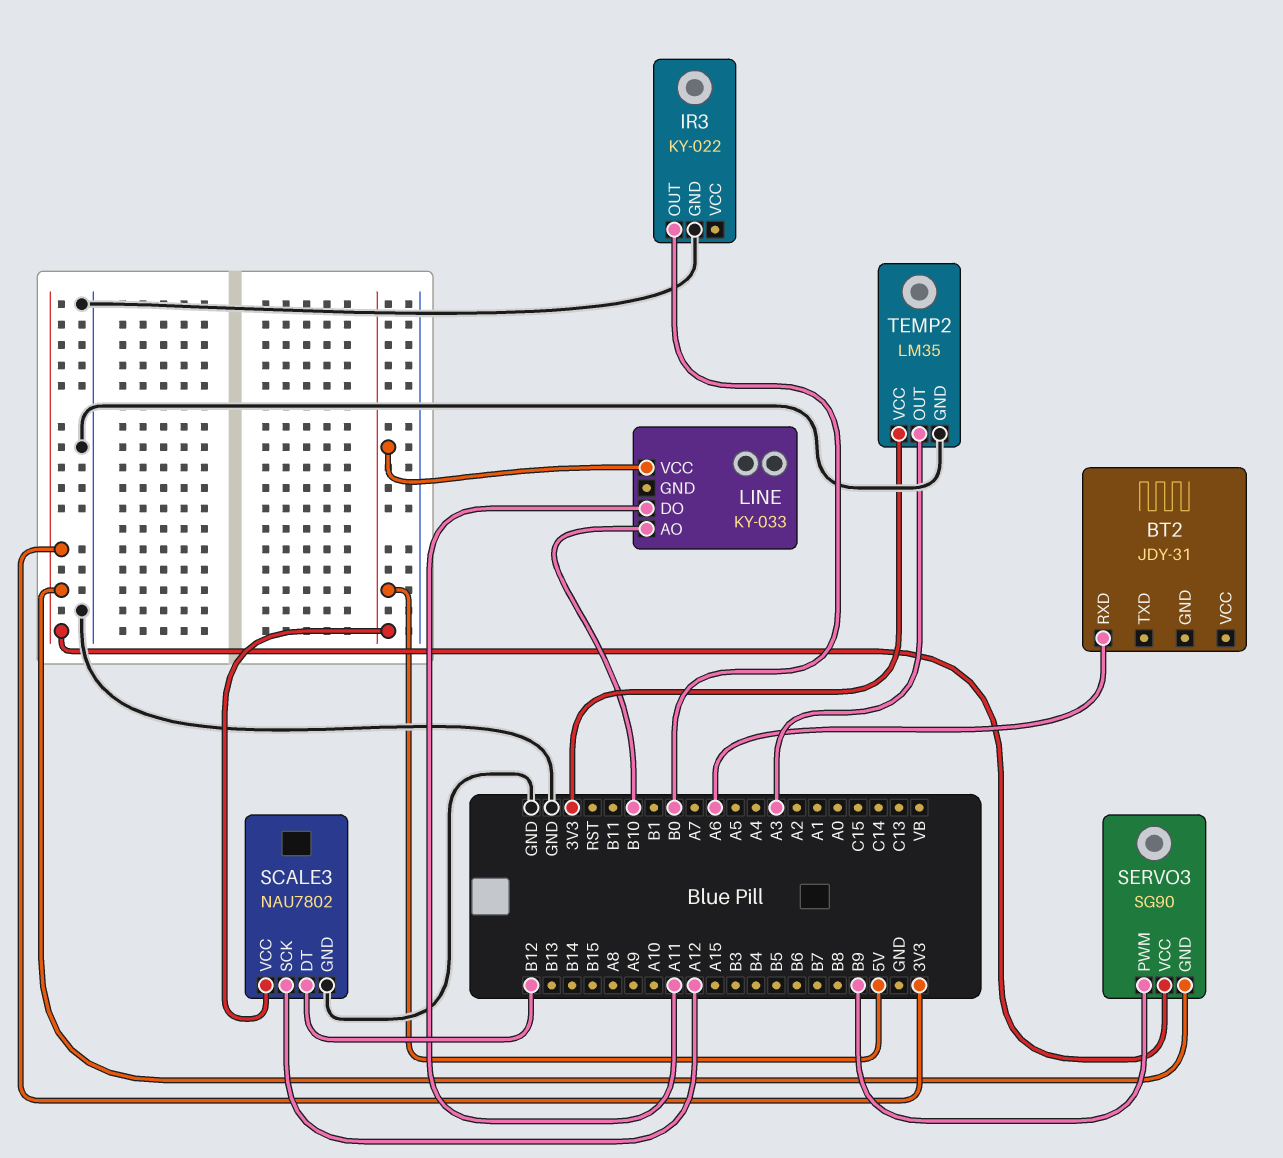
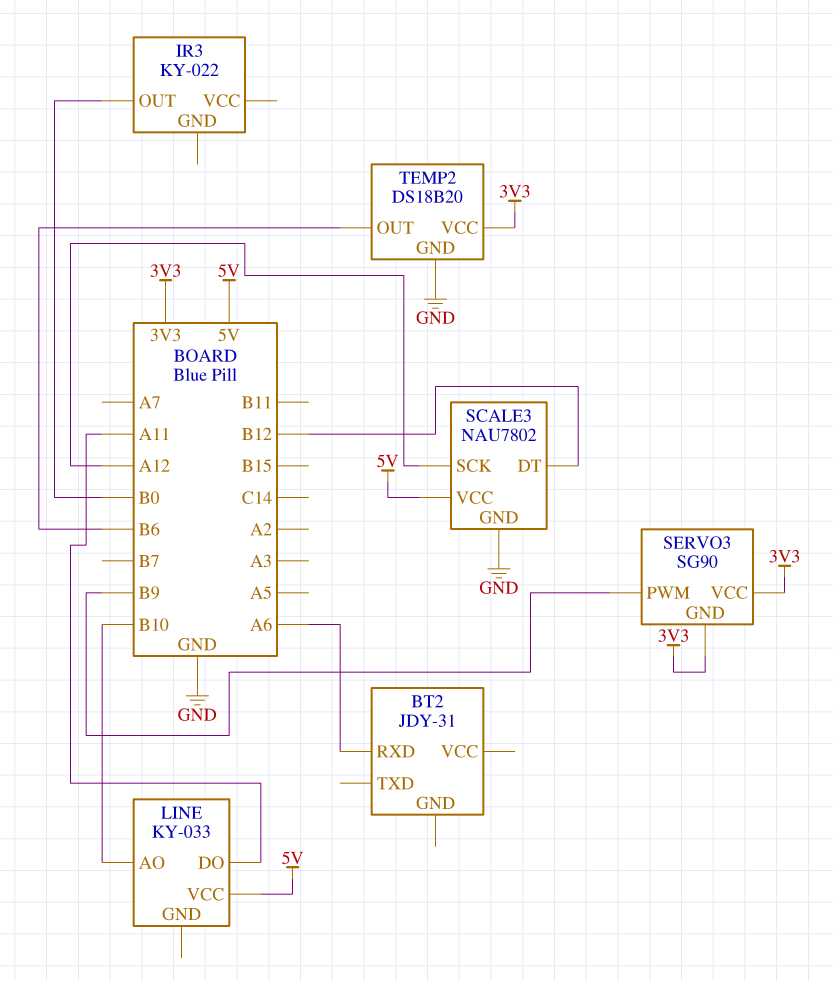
IR3 pin GND: GND -> none
TEMP2: LM35 -> DS18B20
TEMP2 pin OUT: A3 -> B6

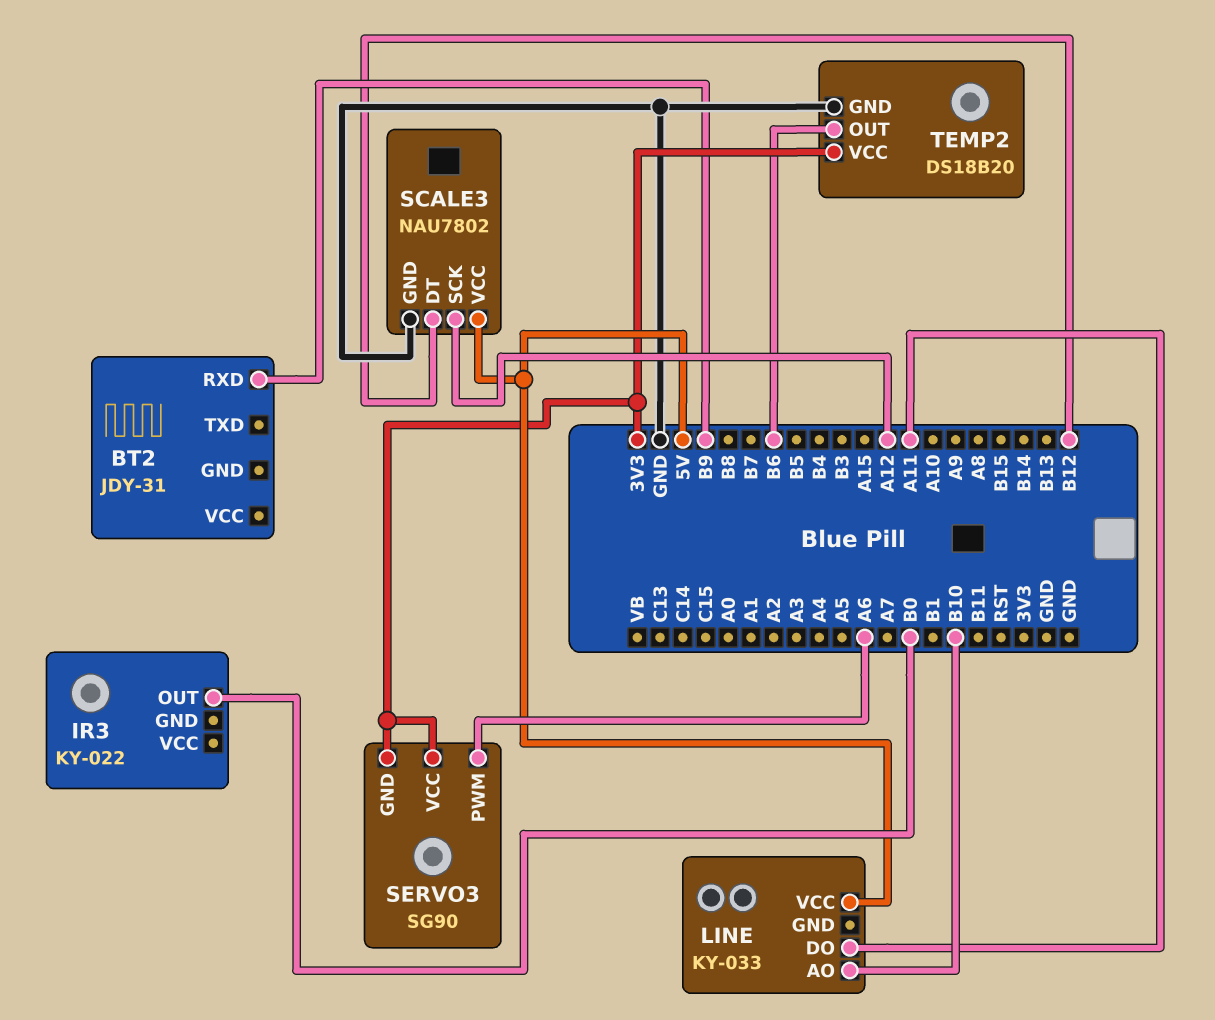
BT2 pin RXD: A6 -> B9
SERVO3 pin PWM: B9 -> A6

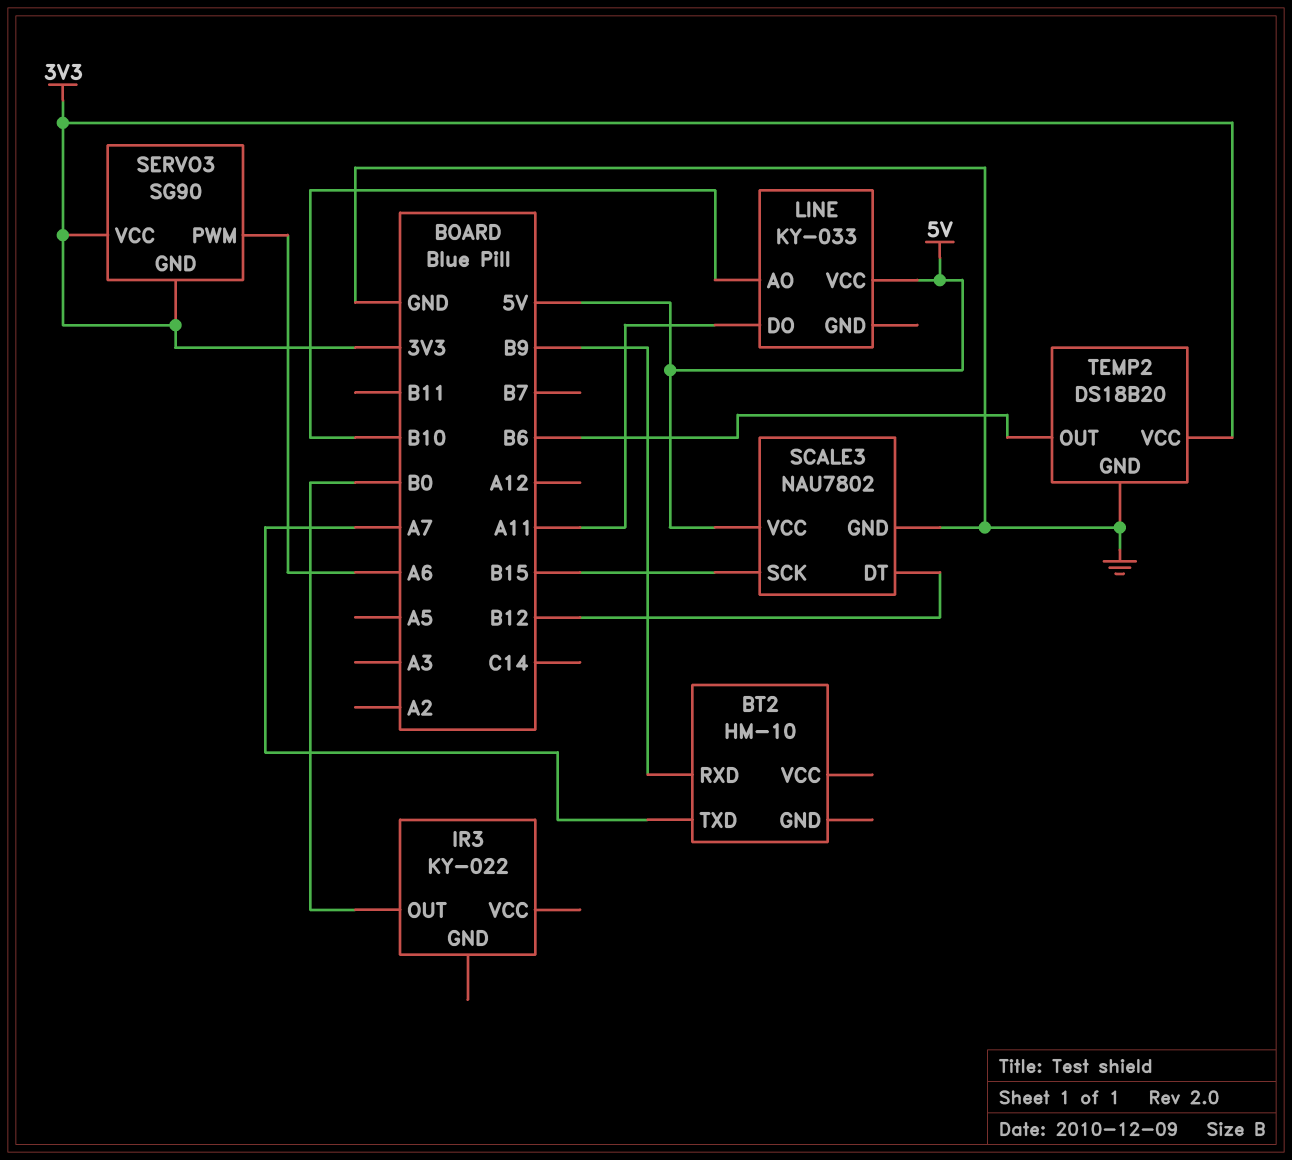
BT2: JDY-31 -> HM-10
BT2 pin TXD: none -> A7
SCALE3 pin SCK: A12 -> B15

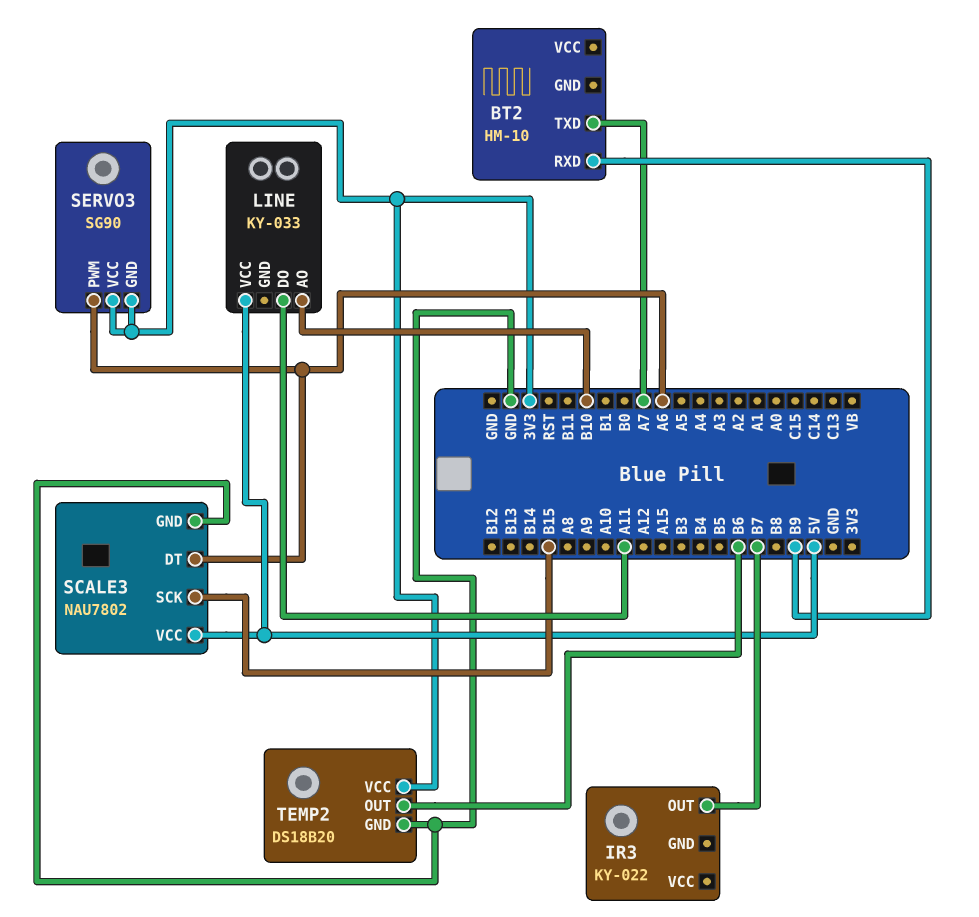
IR3 pin OUT: B0 -> B7
SCALE3 pin DT: B12 -> A6

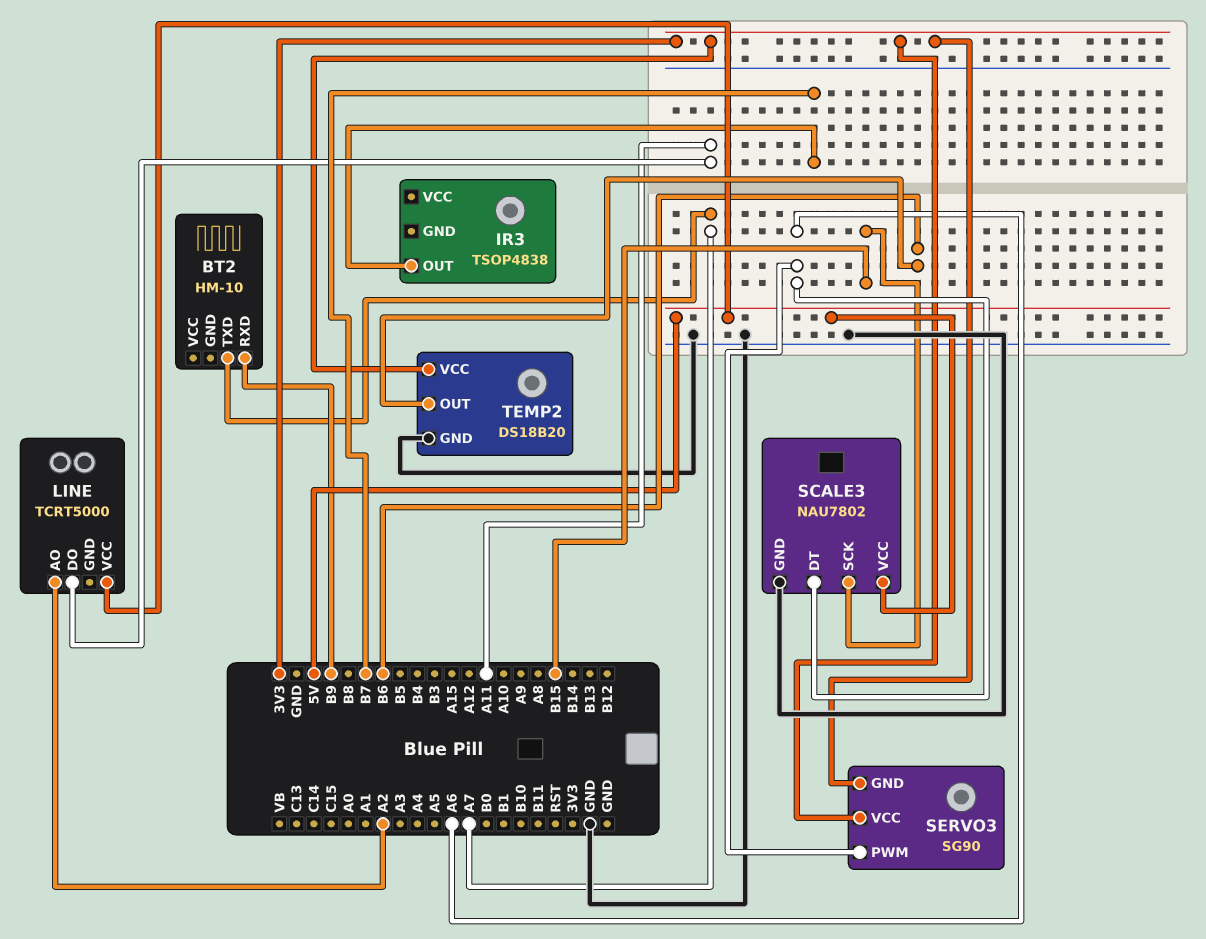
IR3: KY-022 -> TSOP4838
LINE: KY-033 -> TCRT5000
LINE pin AO: B10 -> A2

